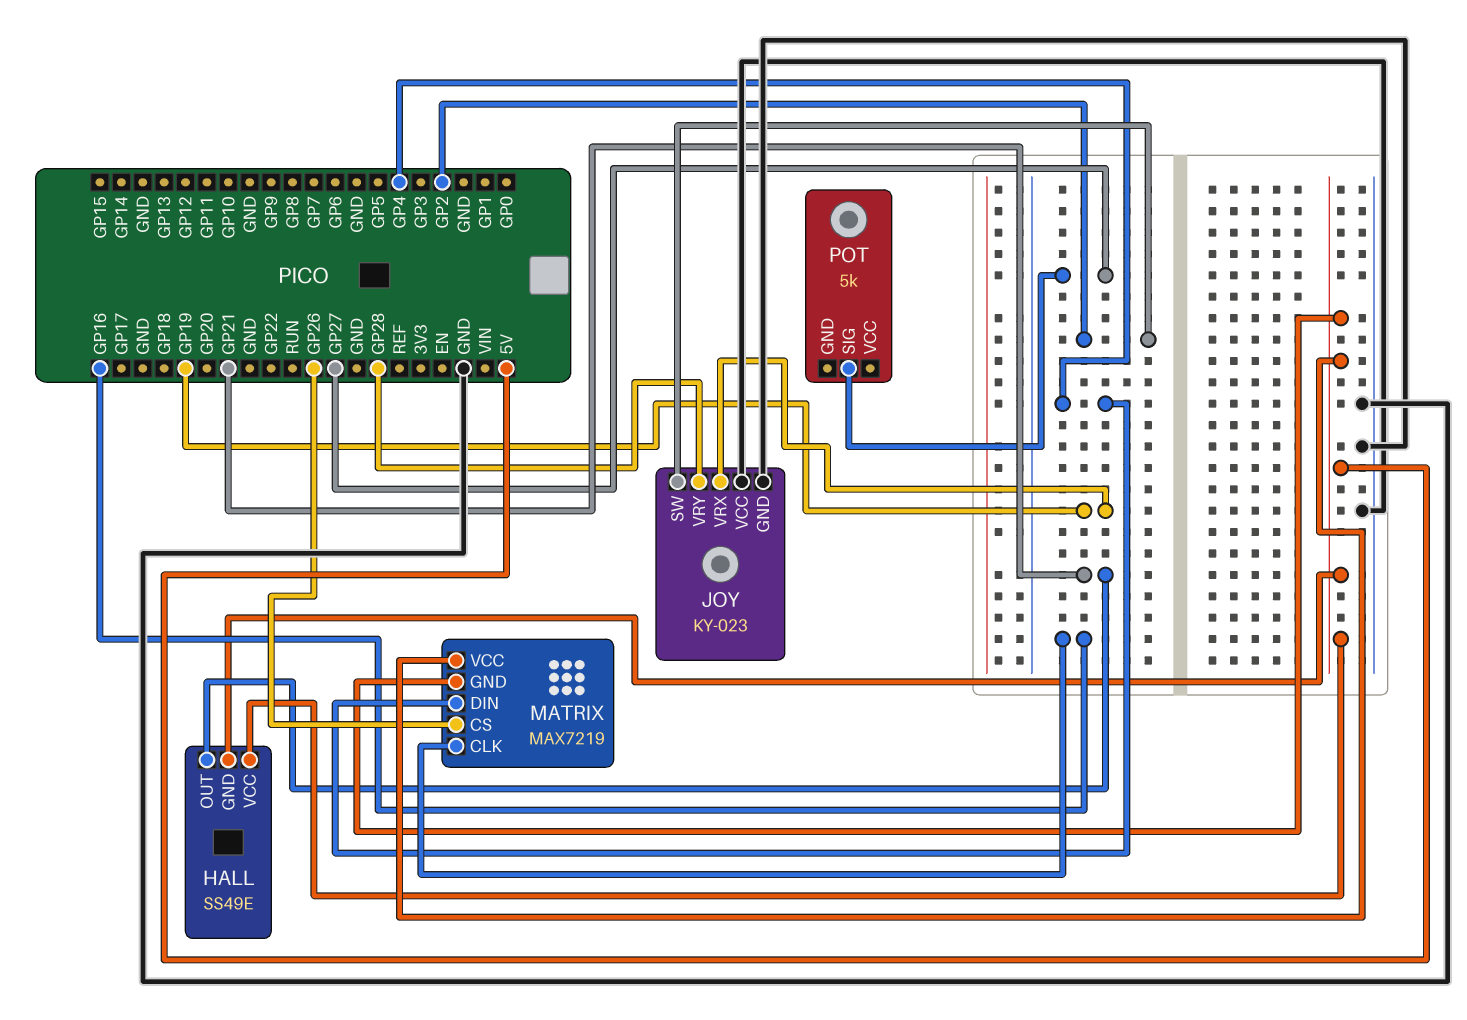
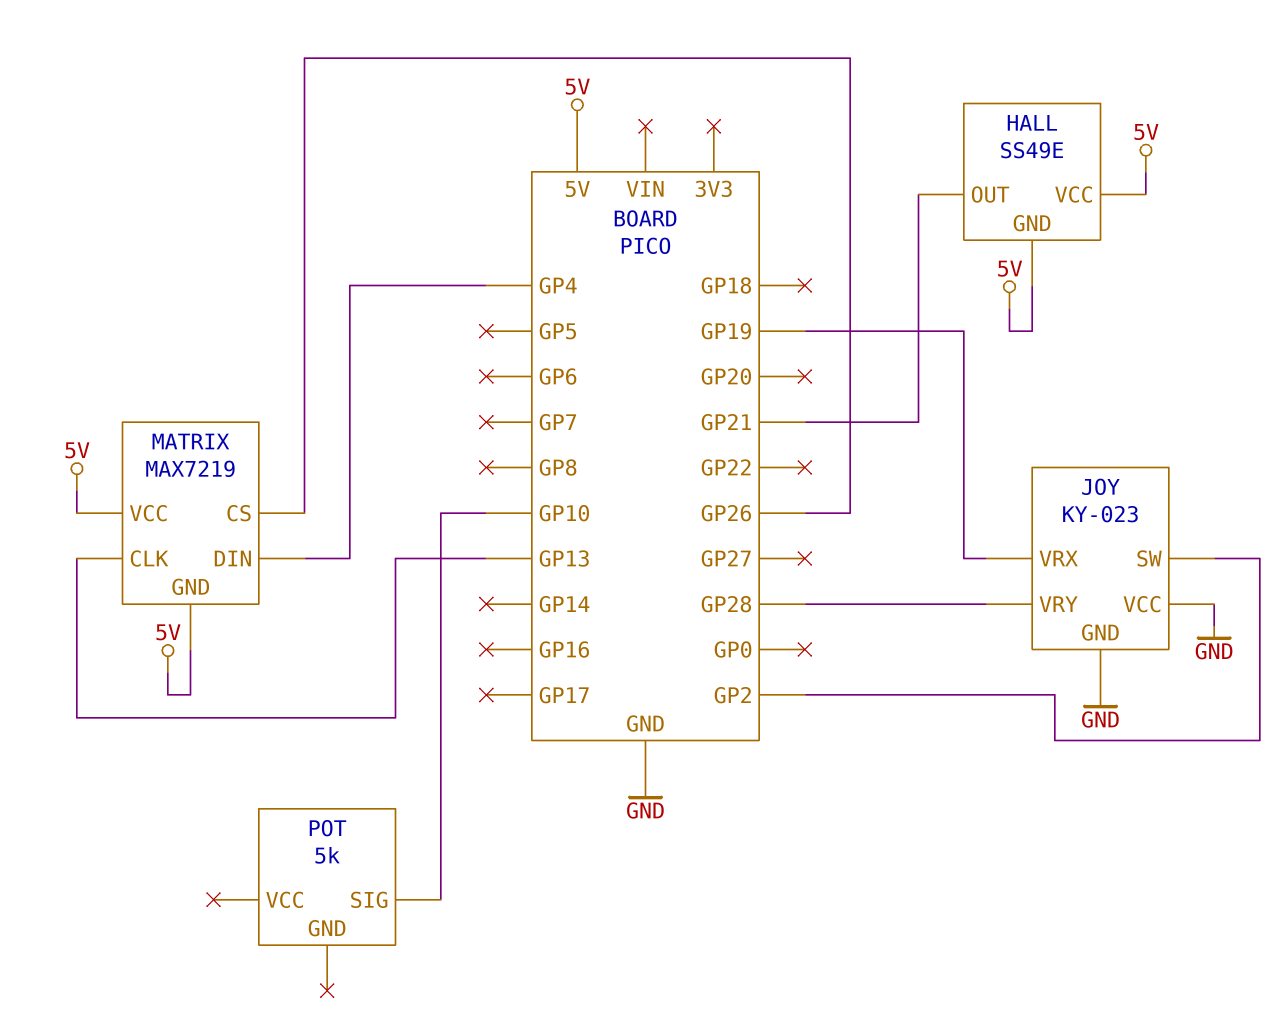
MATRIX pin CLK: GP16 -> GP13
POT pin SIG: GP27 -> GP10

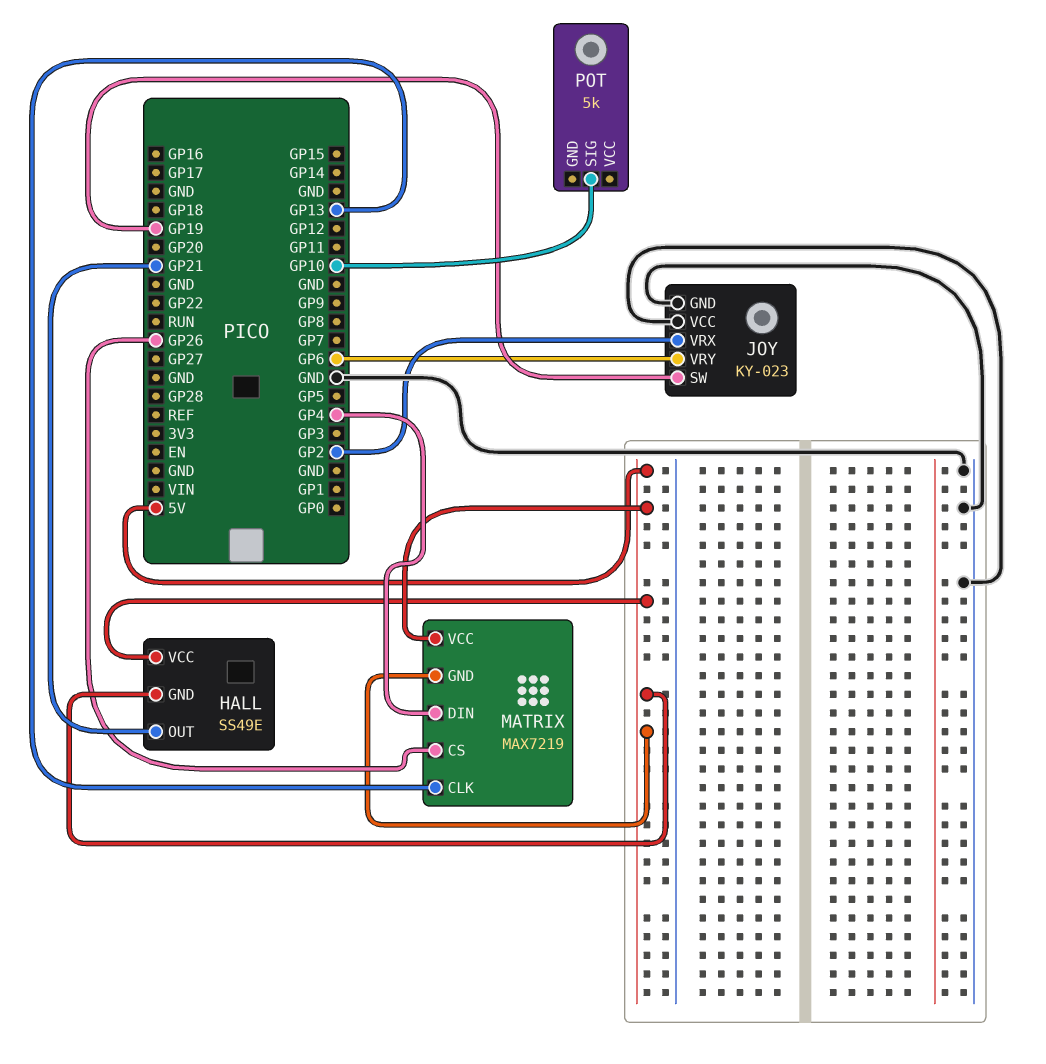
JOY pin SW: GP2 -> GP19
JOY pin VRX: GP19 -> GP2
JOY pin VRY: GP28 -> GP6

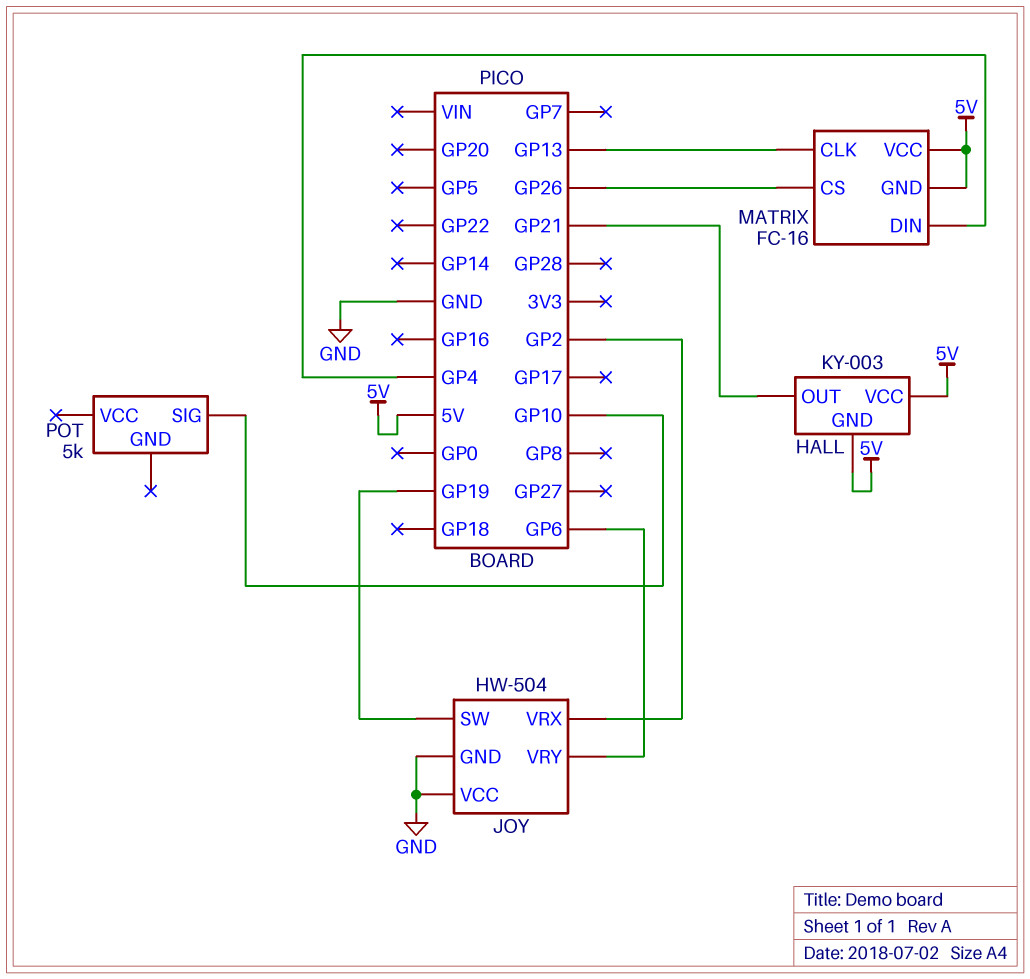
HALL: SS49E -> KY-003
JOY: KY-023 -> HW-504
MATRIX: MAX7219 -> FC-16

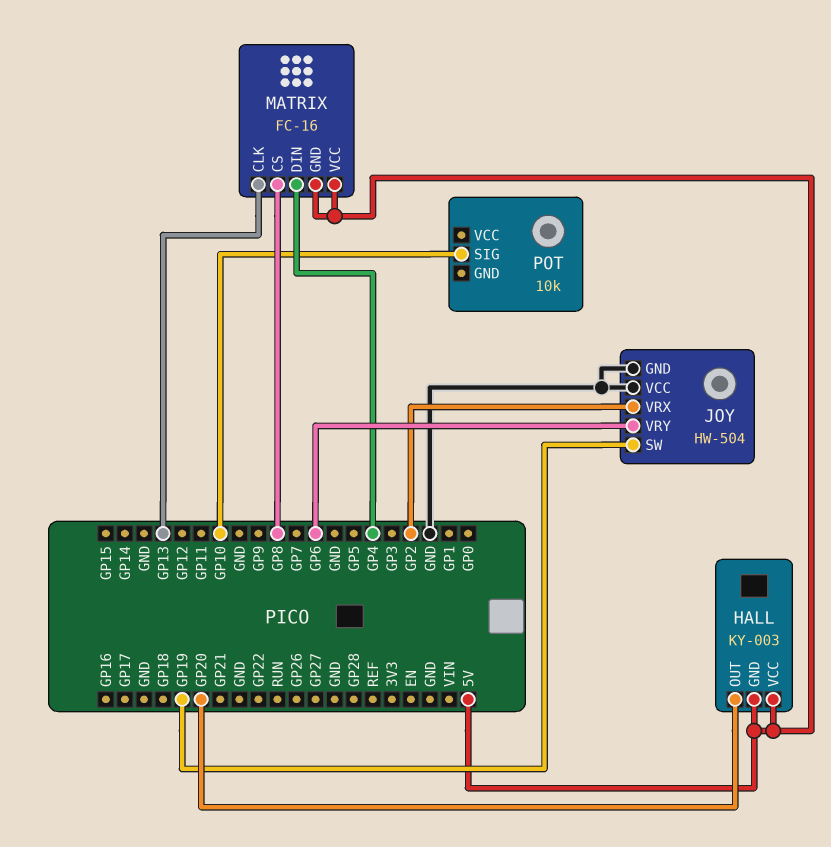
HALL pin OUT: GP21 -> GP20
MATRIX pin CS: GP26 -> GP8
POT: 5k -> 10k

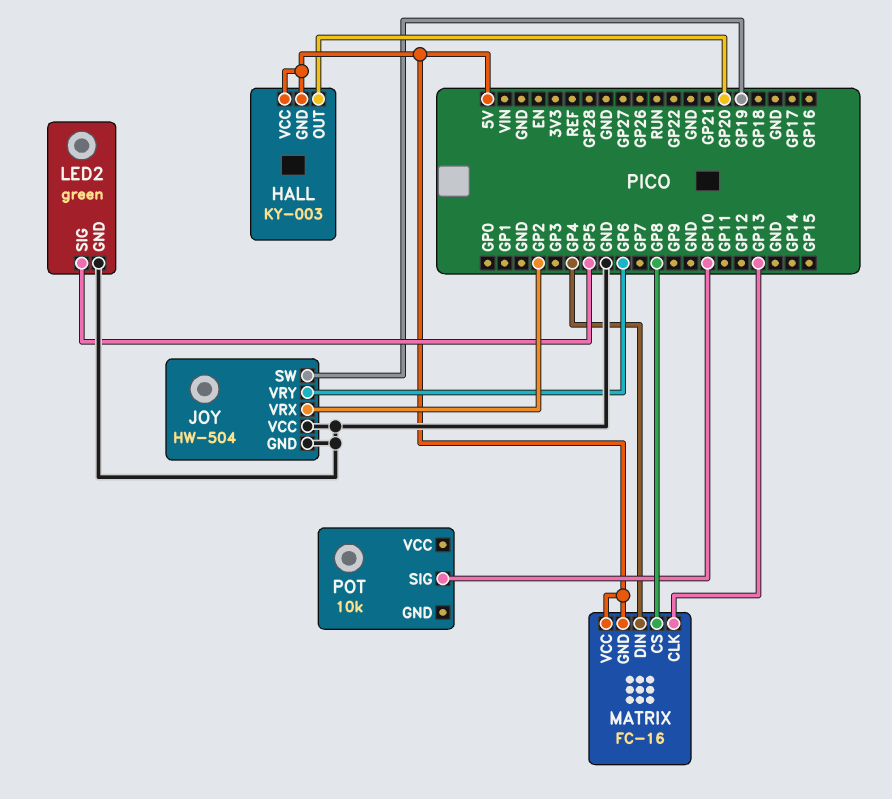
LED2: none -> green
LED2 pin GND: none -> GND
LED2 pin SIG: none -> GP5

